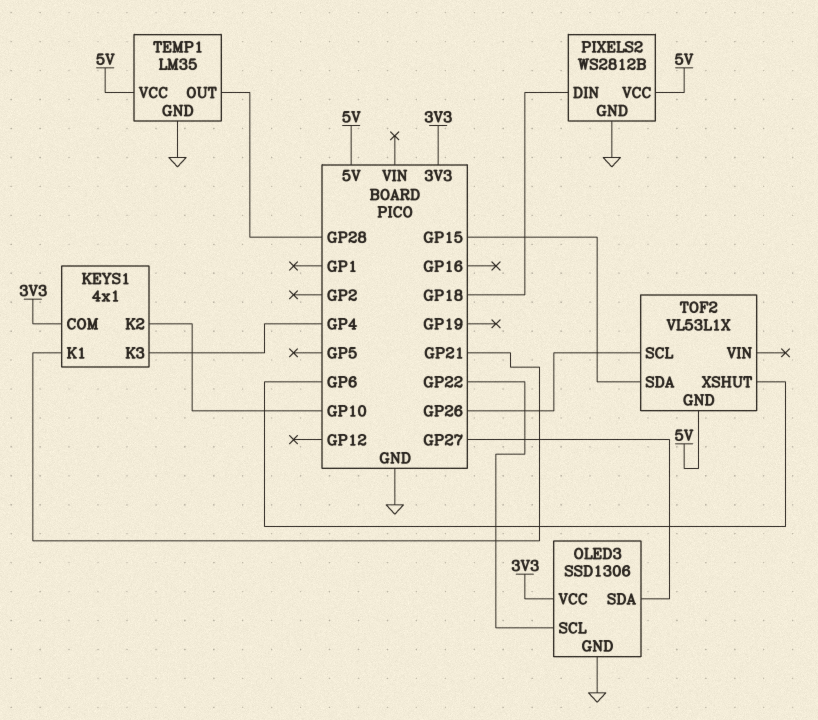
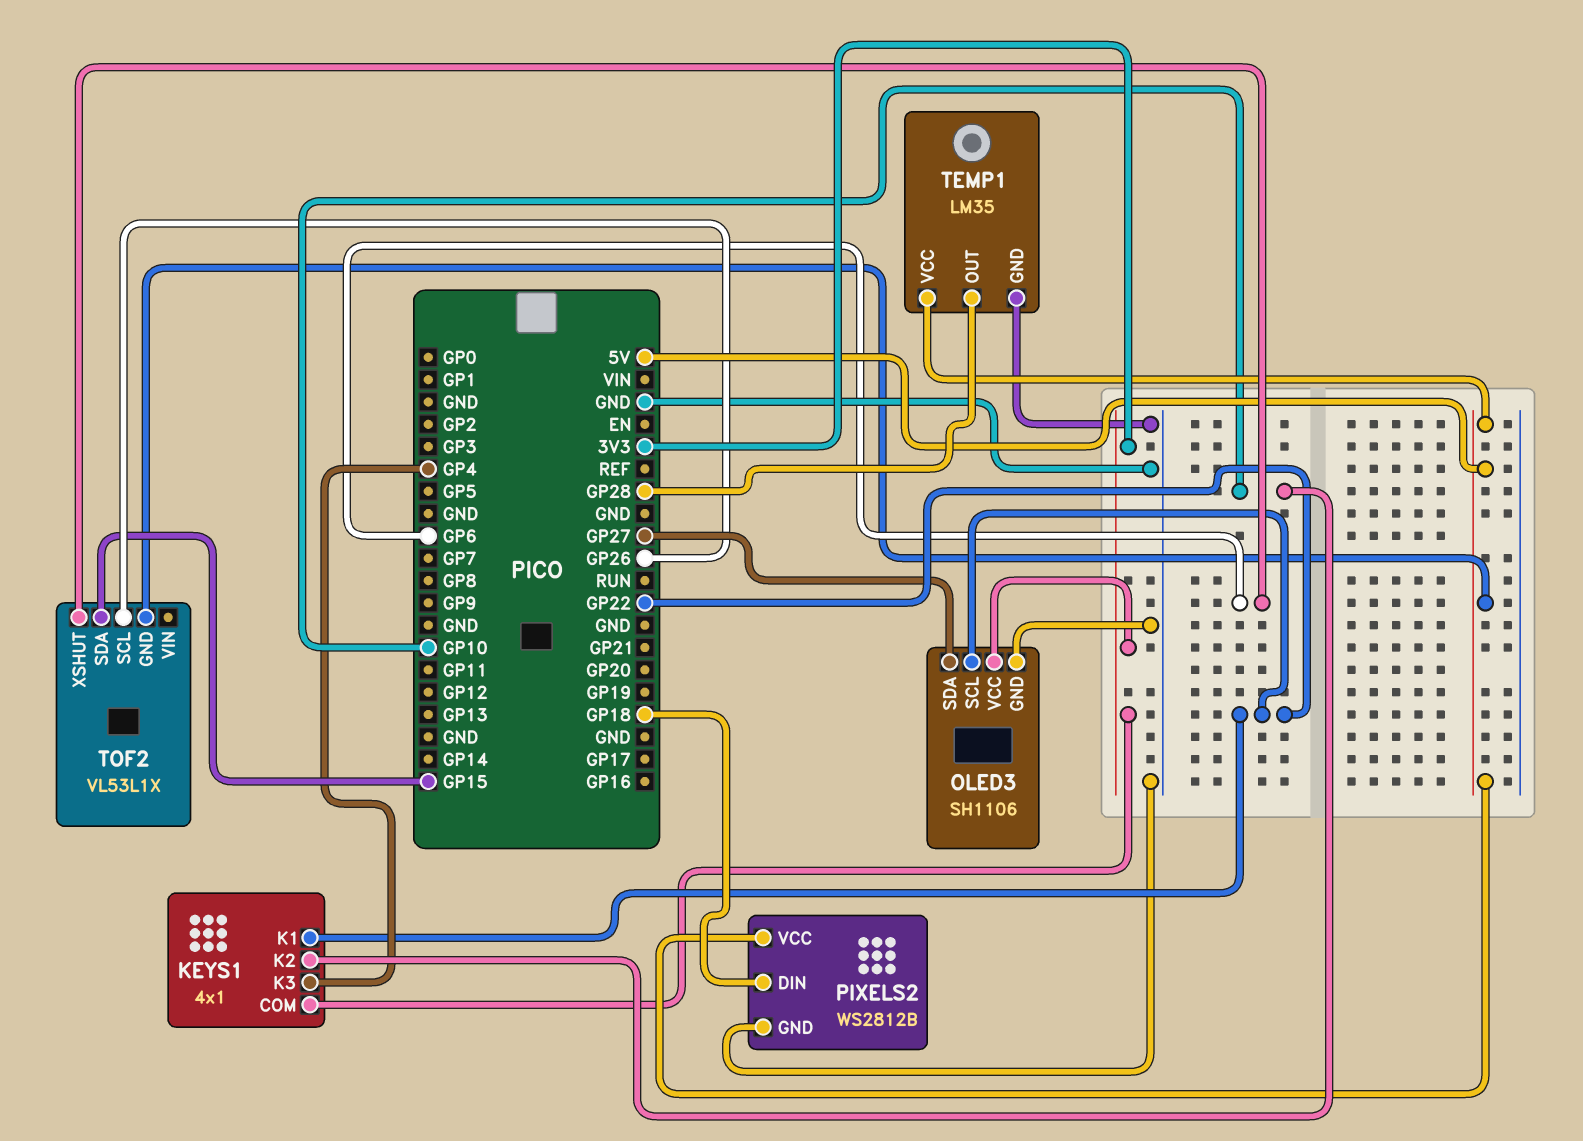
KEYS1 pin K1: GP21 -> GP22
OLED3: SSD1306 -> SH1106

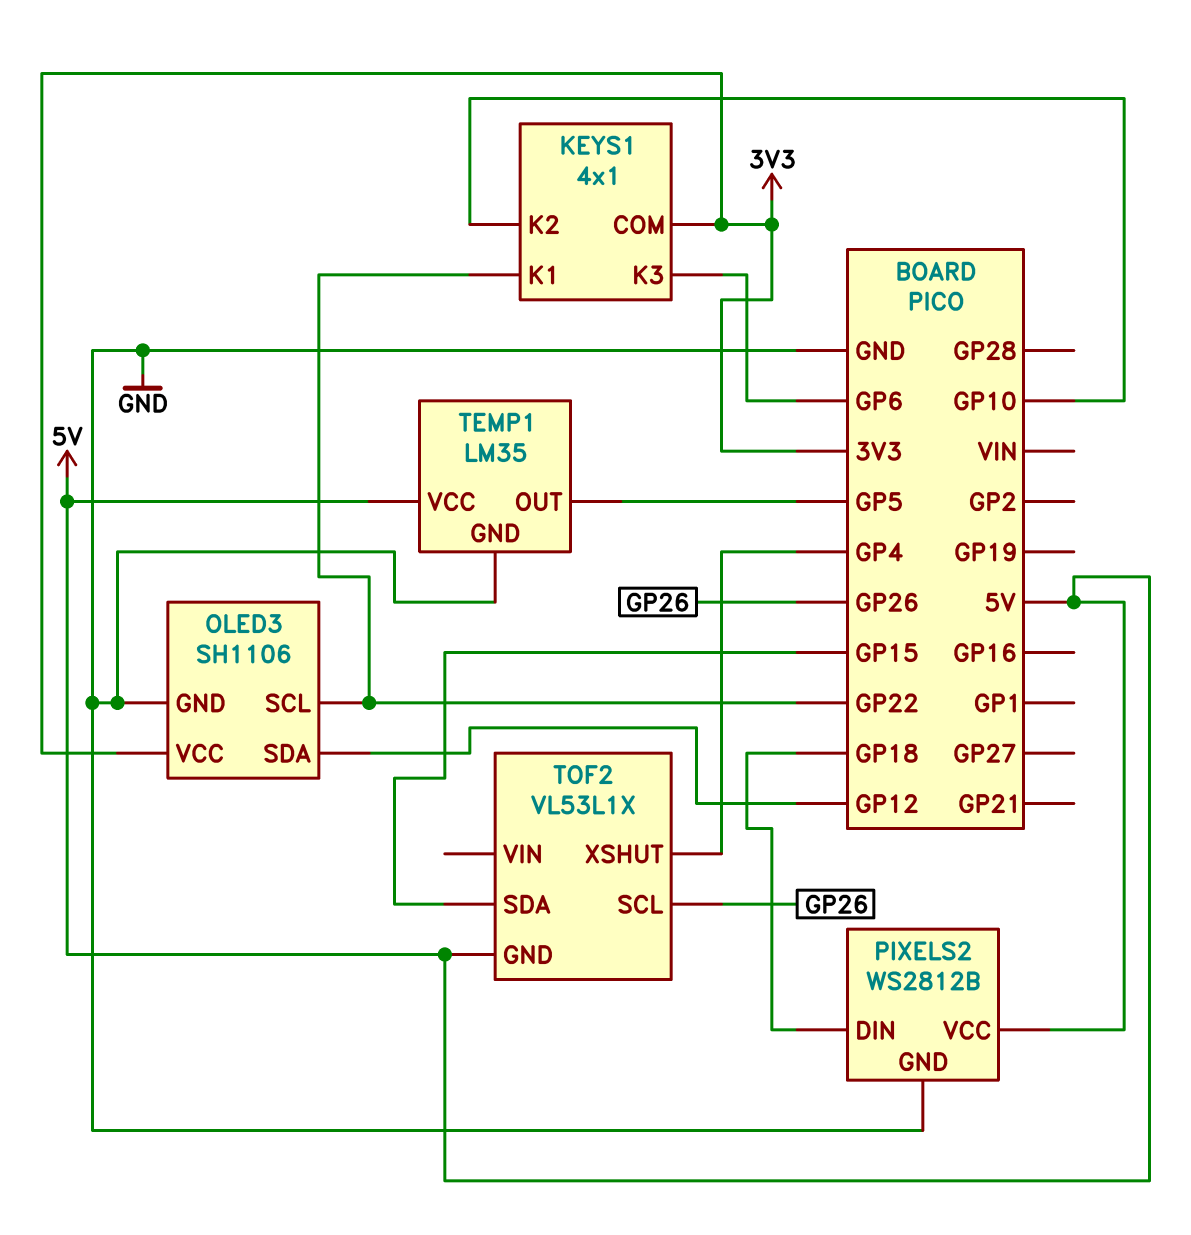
KEYS1 pin K3: GP4 -> GP6
OLED3 pin SDA: GP27 -> GP12
TEMP1 pin OUT: GP28 -> GP5
TOF2 pin XSHUT: GP6 -> GP4

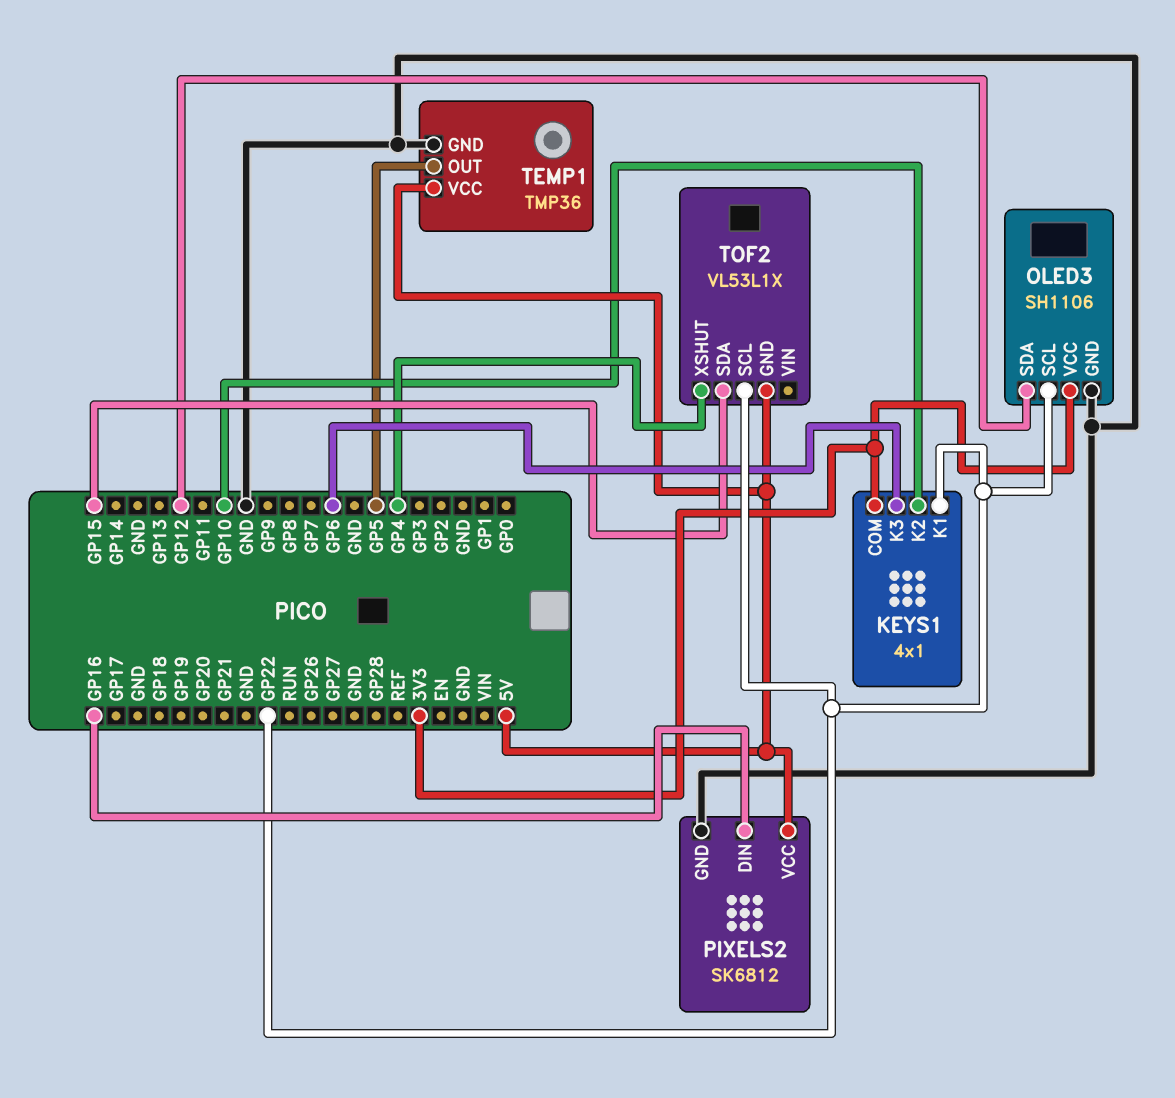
PIXELS2: WS2812B -> SK6812
PIXELS2 pin DIN: GP18 -> GP16
TEMP1: LM35 -> TMP36
TOF2 pin SCL: GP26 -> GP22

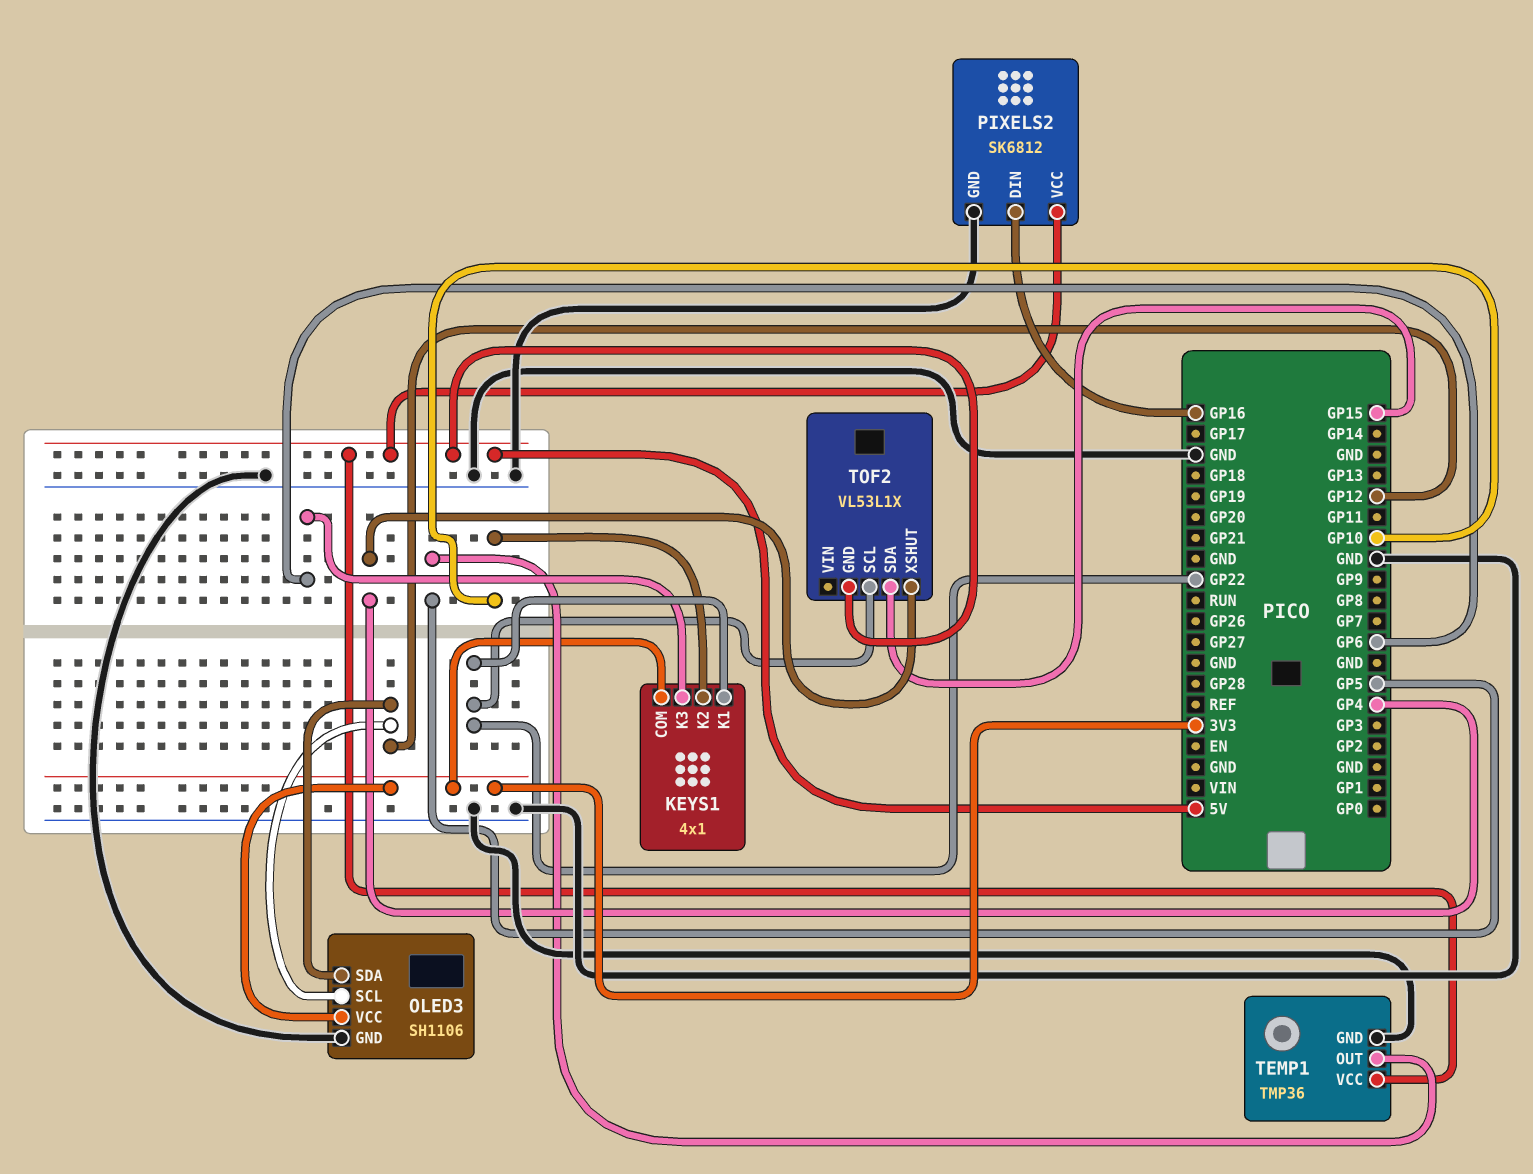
OLED3 pin SCL: GP22 -> GP12

